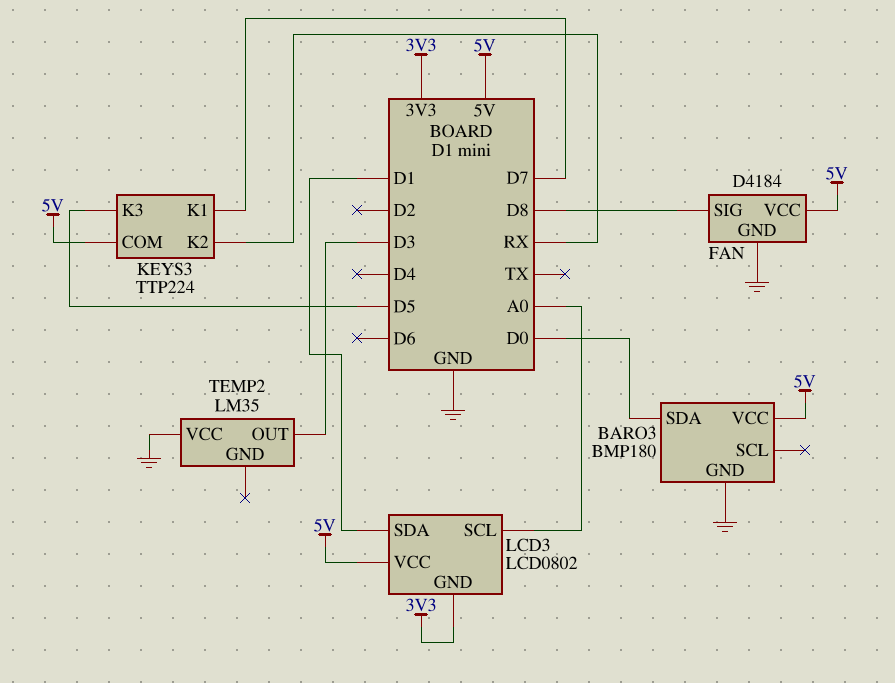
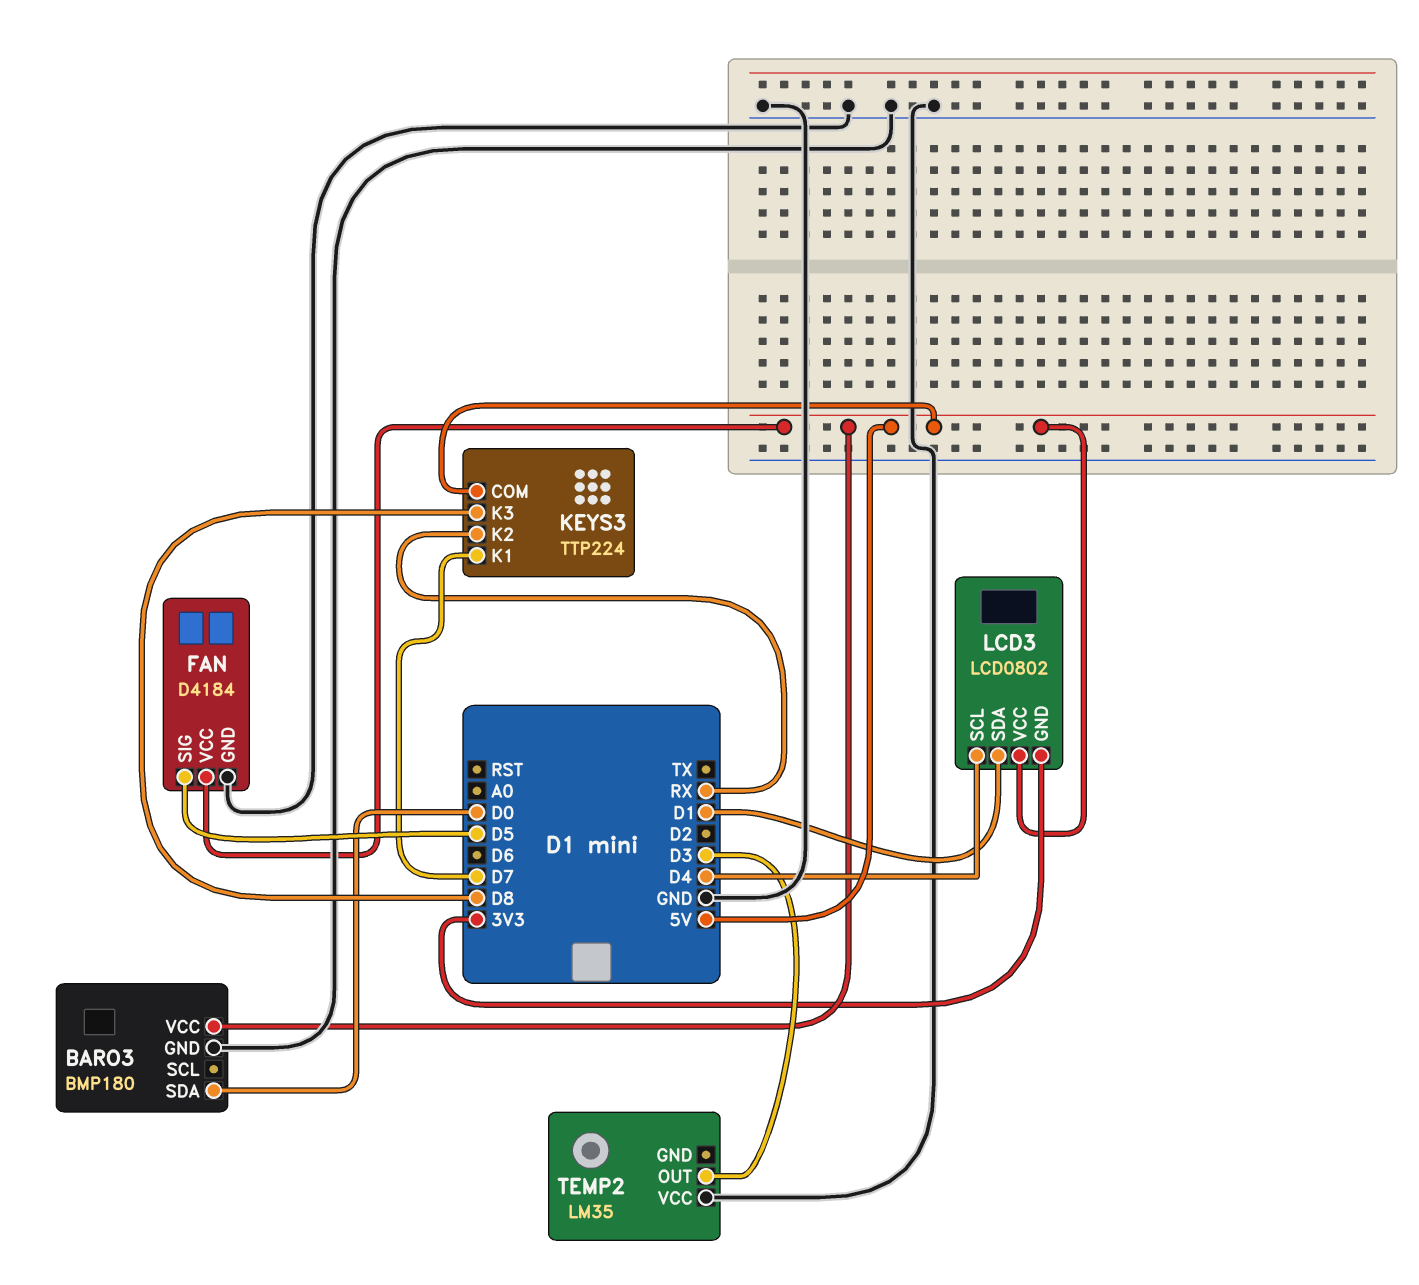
FAN pin SIG: D8 -> D5
KEYS3 pin K3: D5 -> D8
LCD3 pin SCL: A0 -> D4

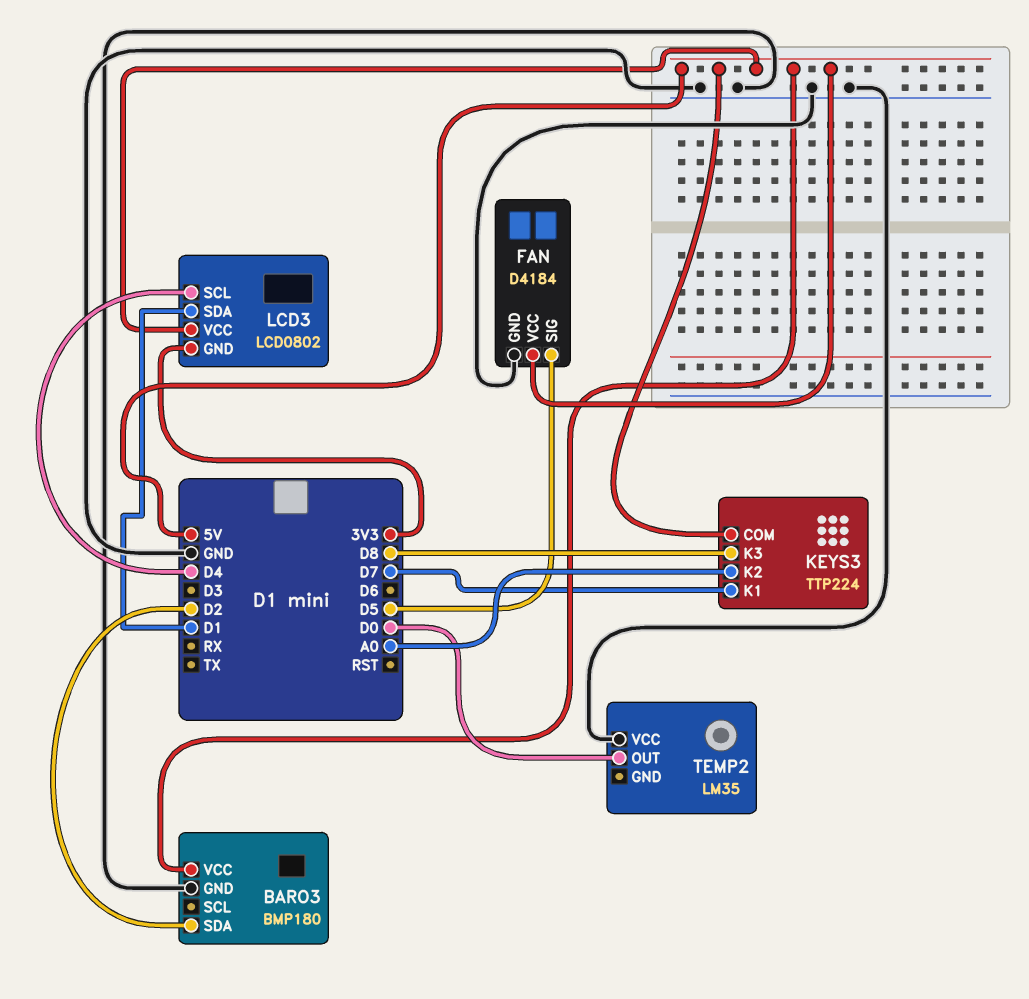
BARO3 pin SDA: D0 -> D2
KEYS3 pin K2: RX -> A0
TEMP2 pin OUT: D3 -> D0

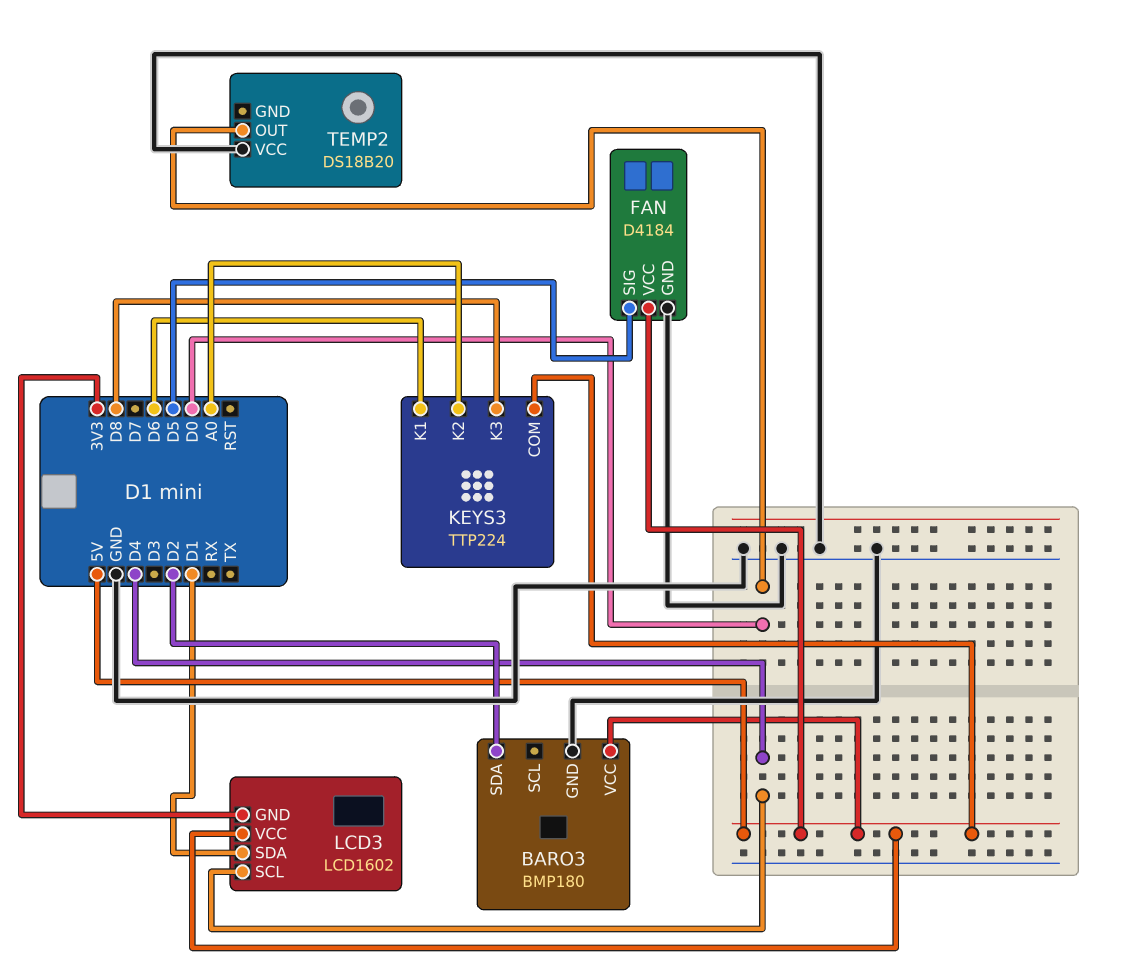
KEYS3 pin K1: D7 -> D6
LCD3: LCD0802 -> LCD1602
TEMP2: LM35 -> DS18B20

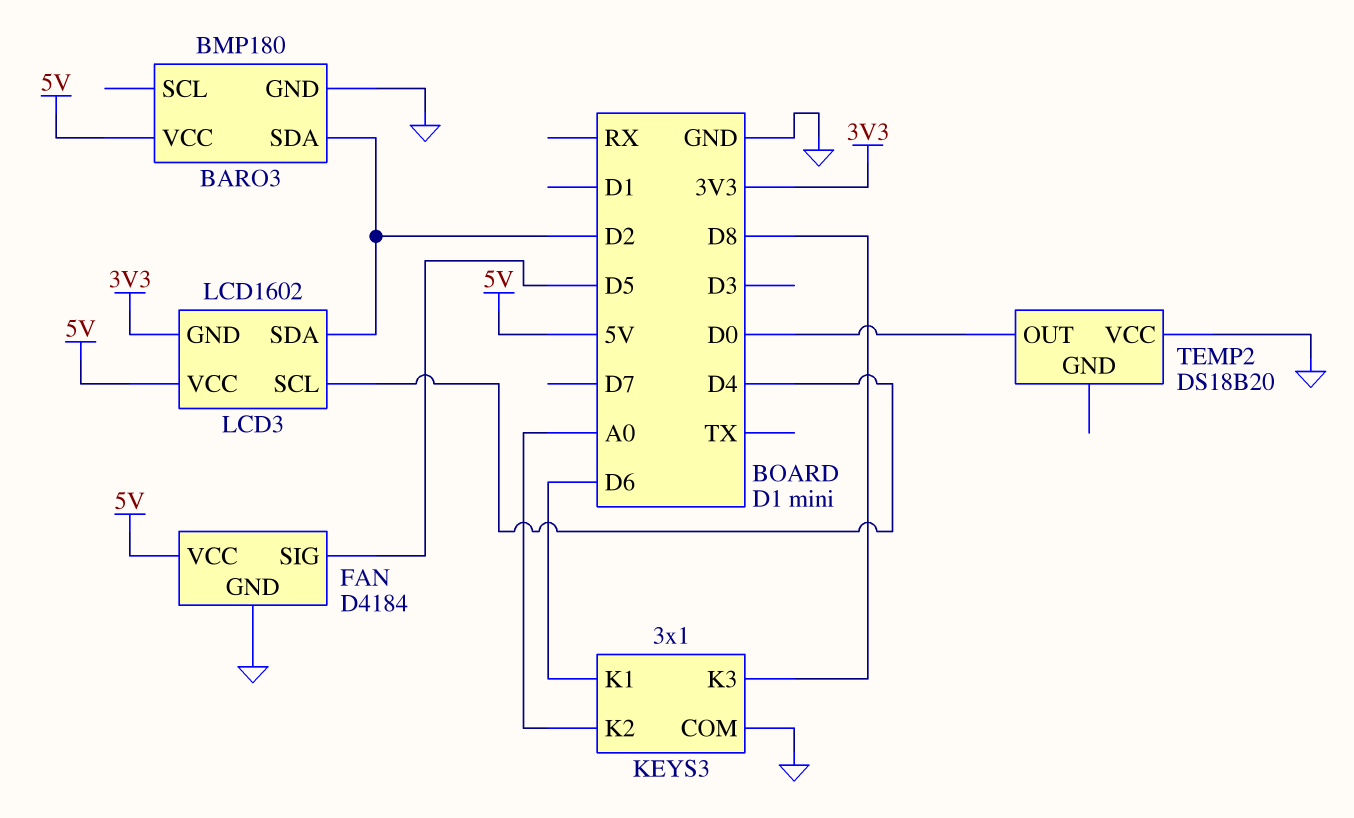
KEYS3: TTP224 -> 3x1
KEYS3 pin COM: 5V -> GND
LCD3 pin SDA: D1 -> D2

